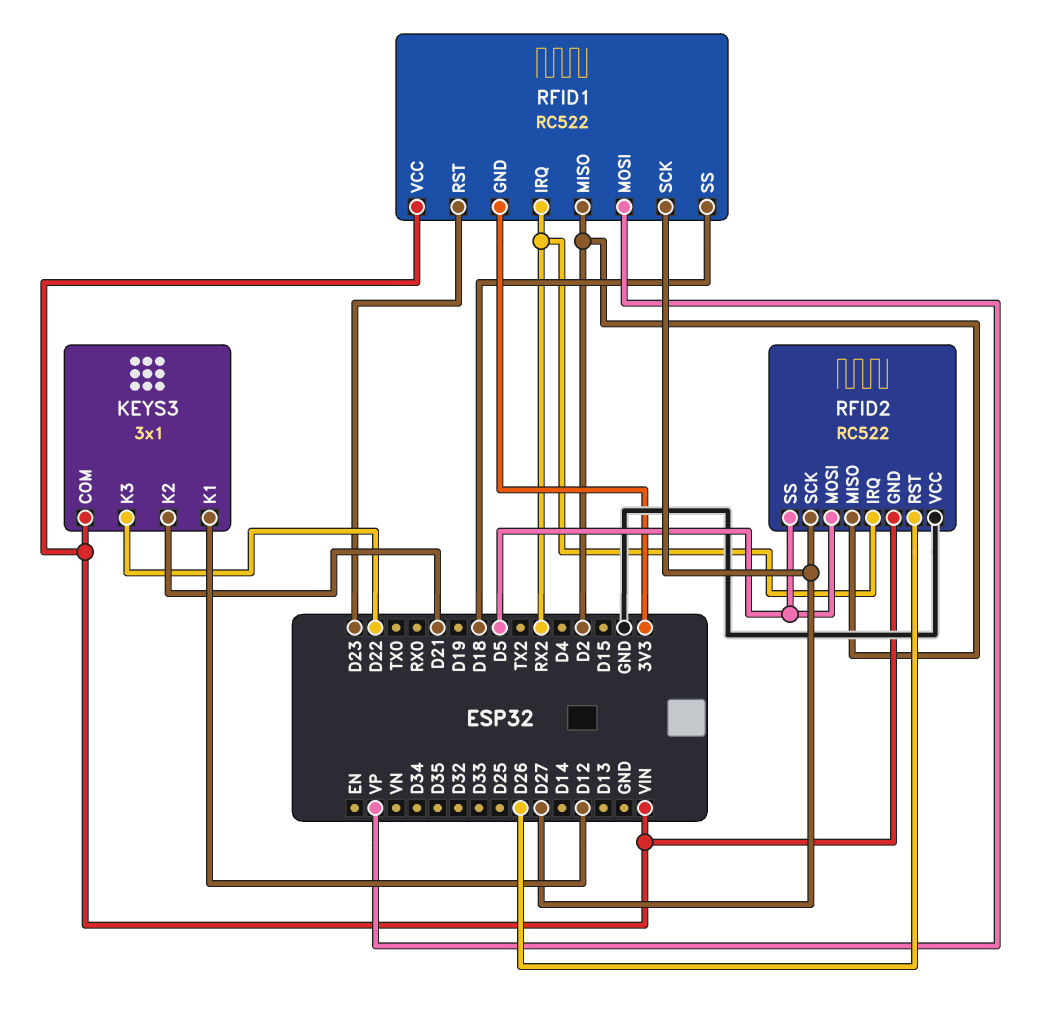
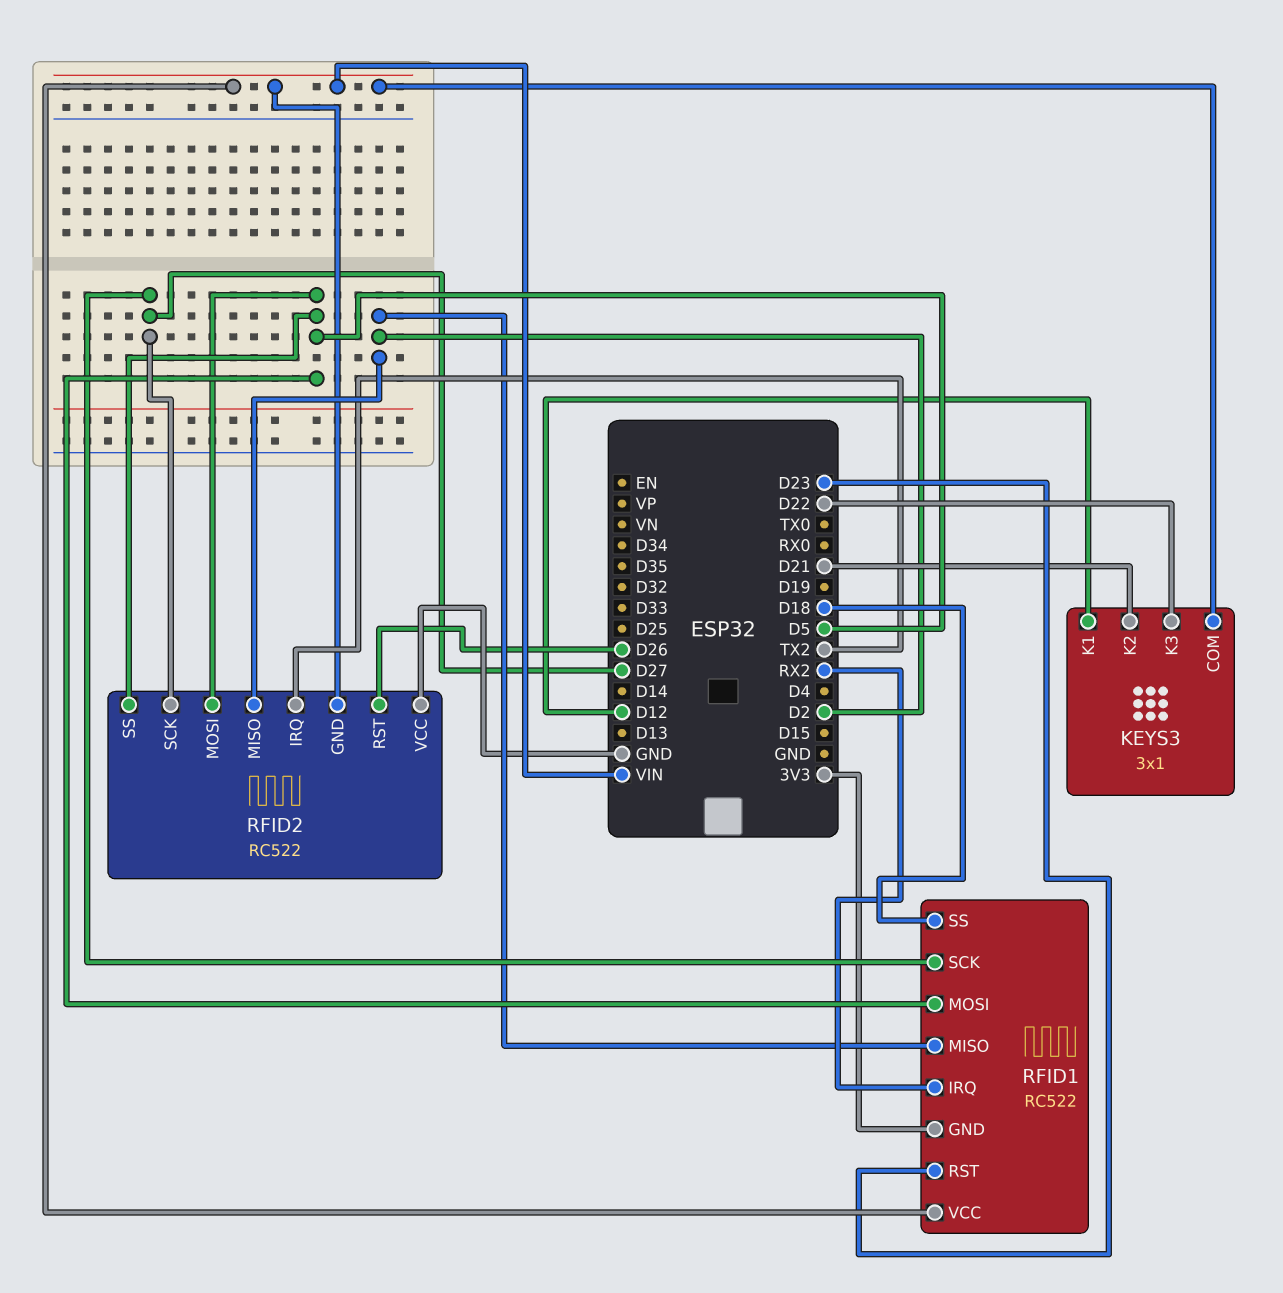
RFID1 pin MOSI: VP -> D5
RFID2 pin IRQ: RX2 -> TX2

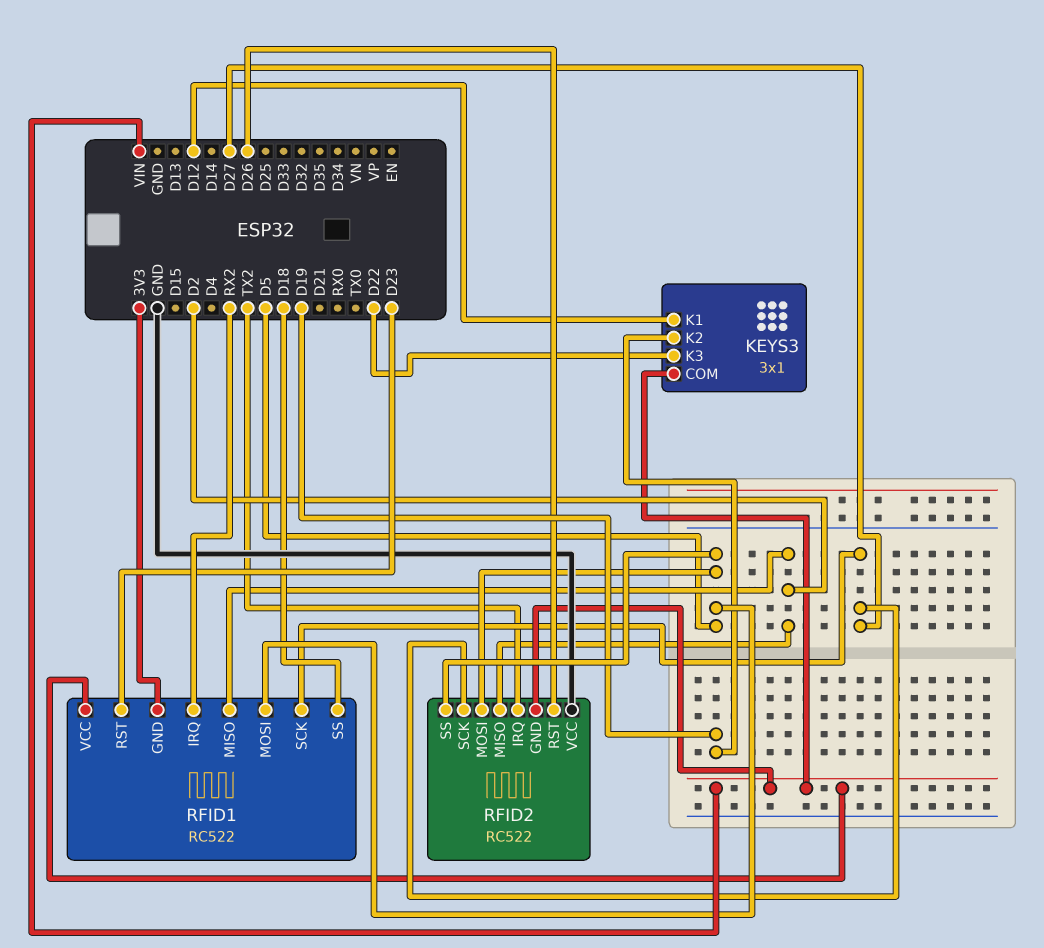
KEYS3 pin K2: D21 -> D19

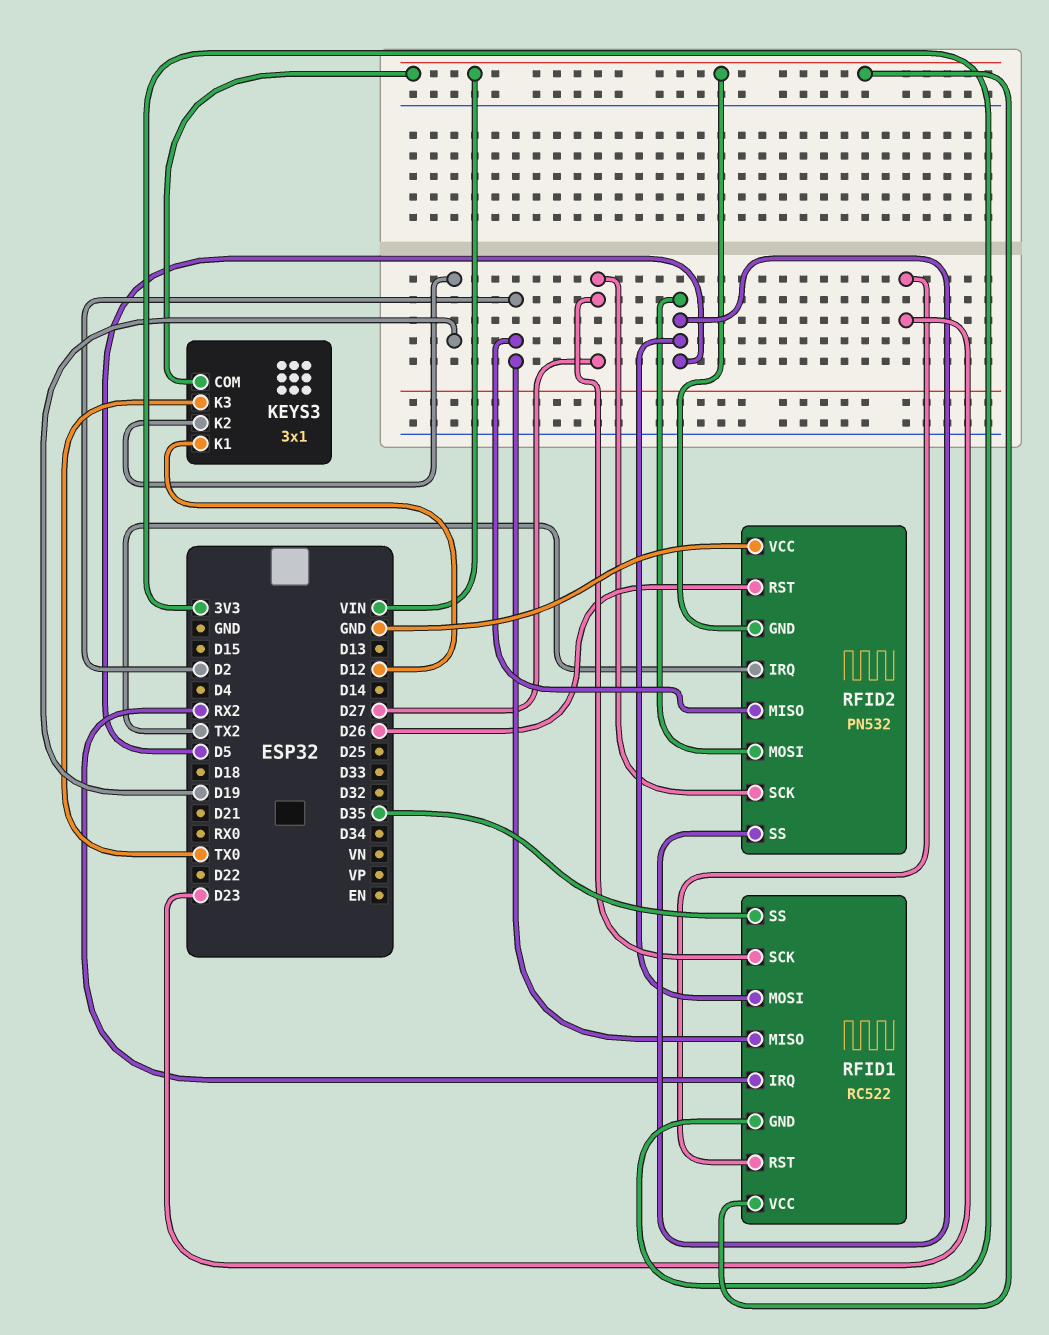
KEYS3 pin K3: D22 -> TX0
RFID1 pin SS: D18 -> D35
RFID2: RC522 -> PN532

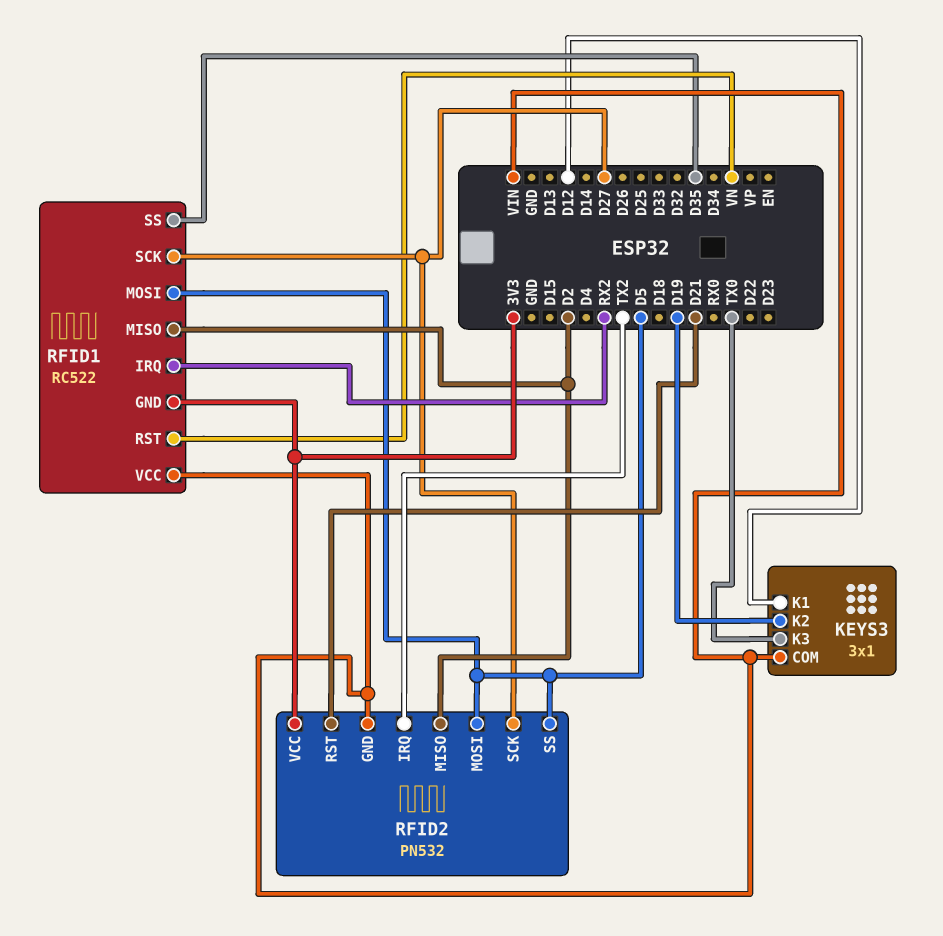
RFID1 pin RST: D23 -> VN
RFID2 pin RST: D26 -> D21
RFID2 pin VCC: GND -> 3V3

